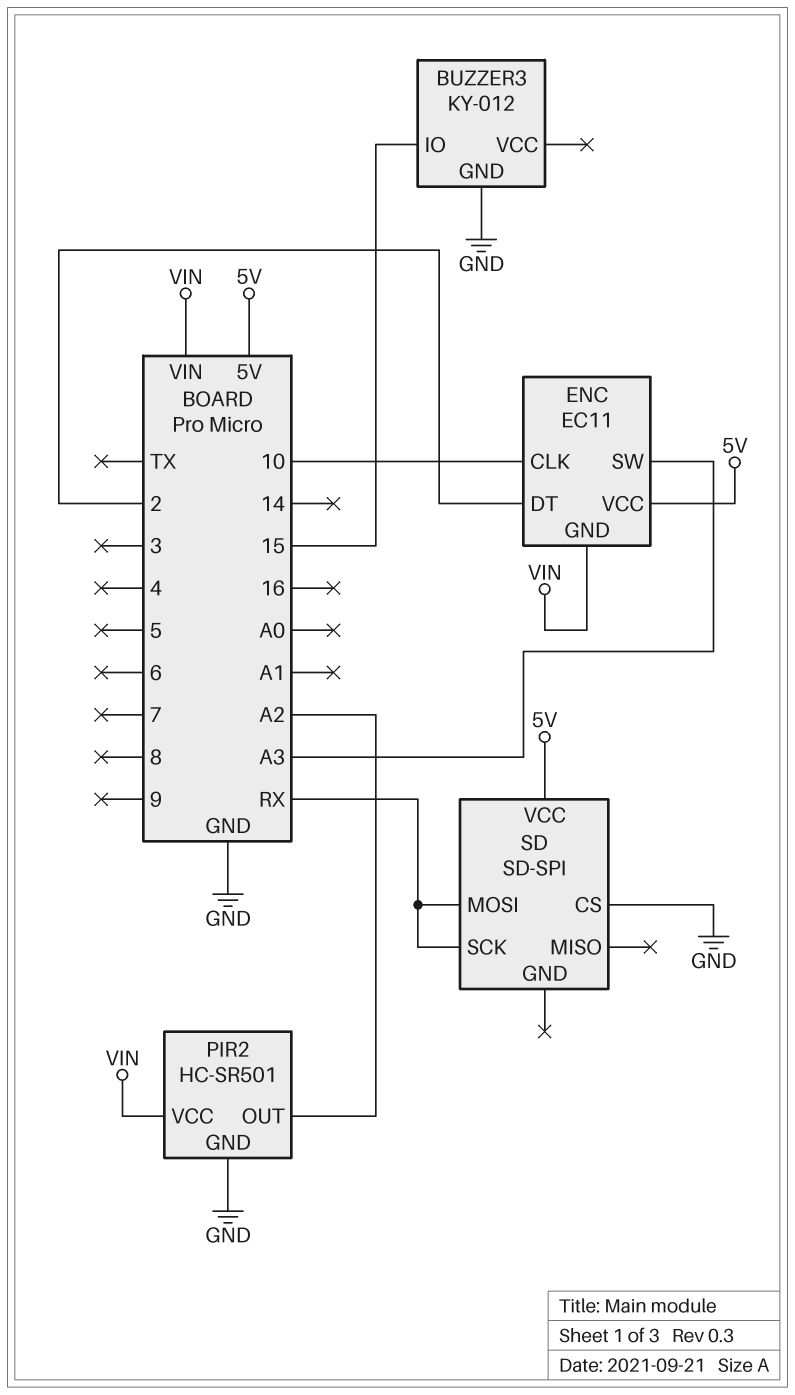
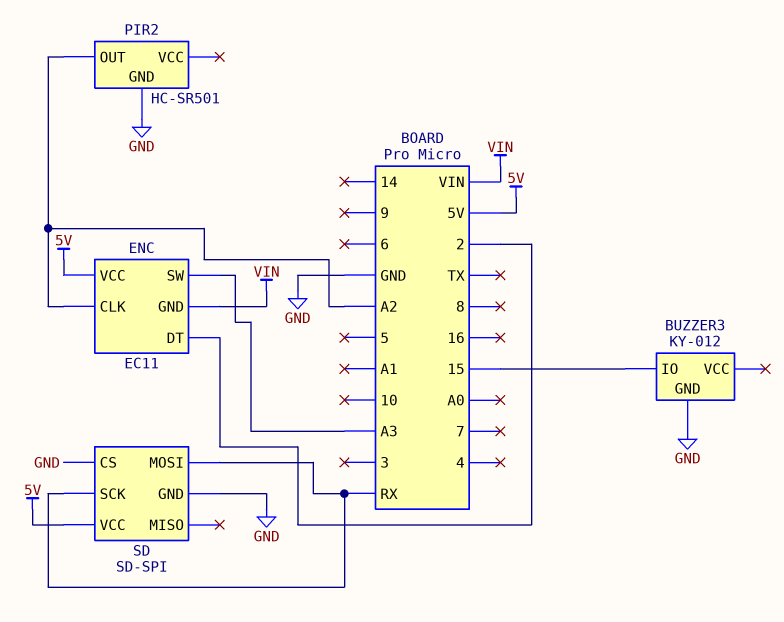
ENC pin CLK: 10 -> A2
PIR2 pin VCC: VIN -> none
SD pin GND: none -> GND

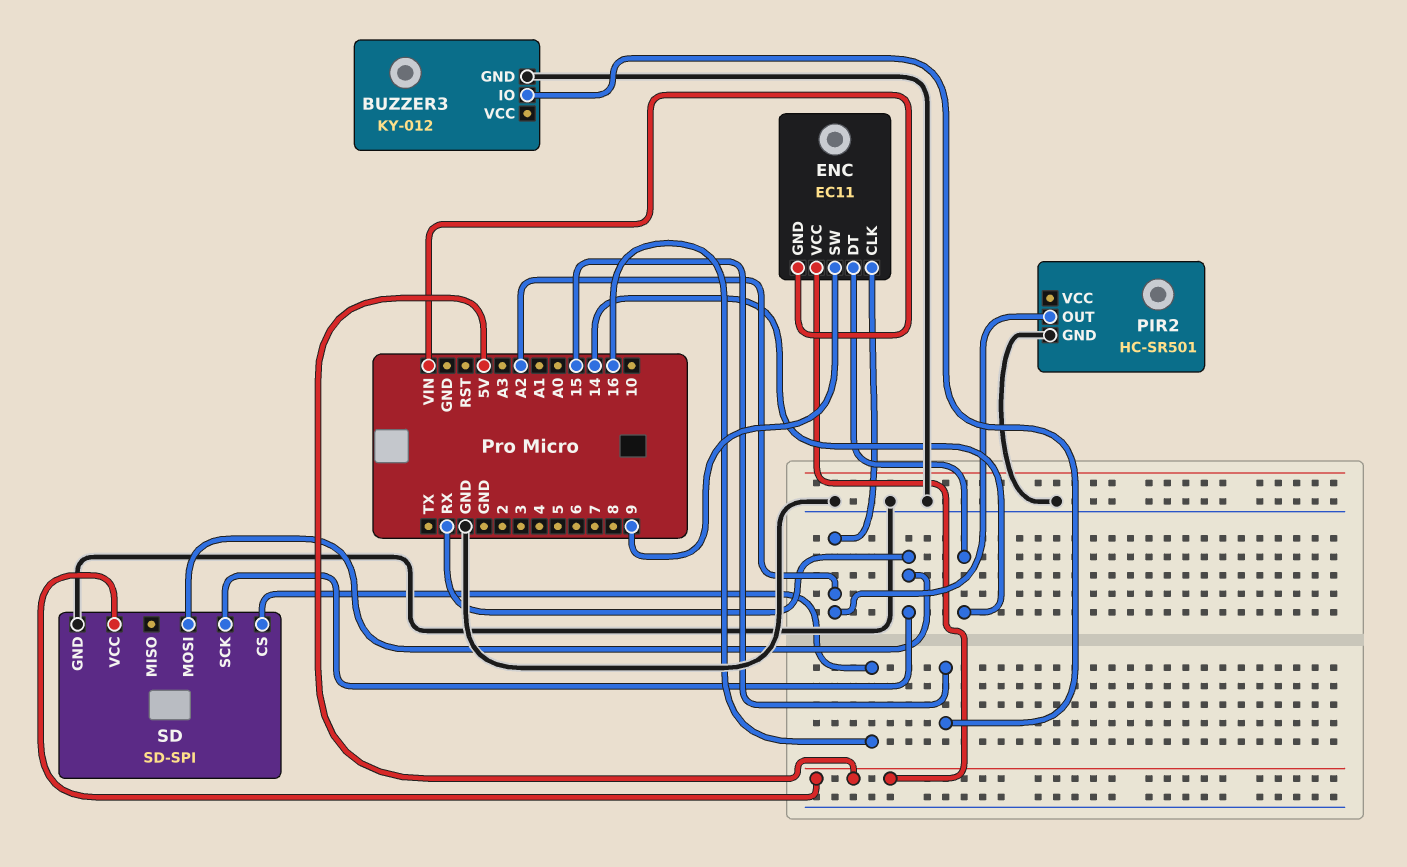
ENC pin DT: 2 -> 14
ENC pin SW: A3 -> 9
SD pin CS: GND -> 16

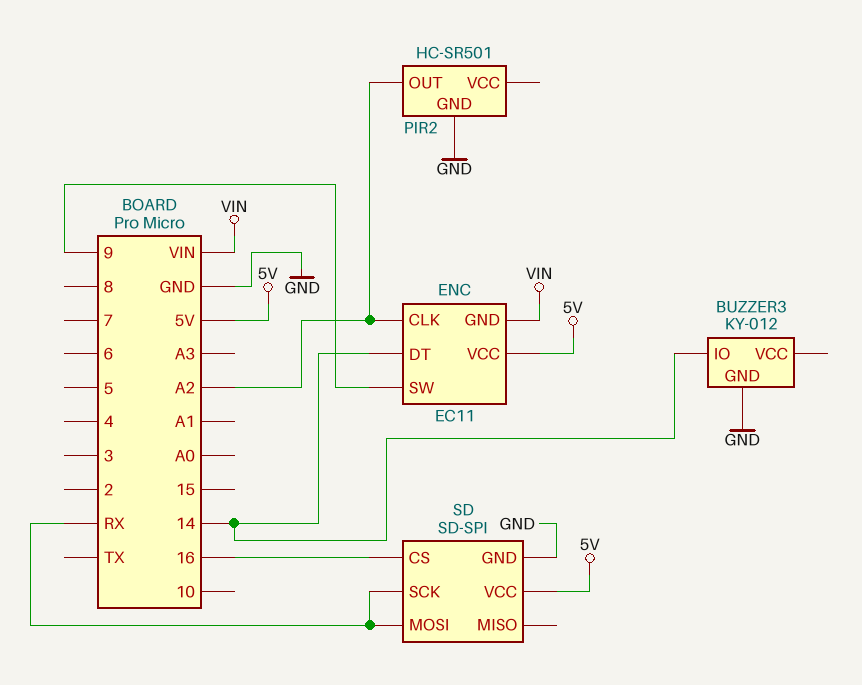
BUZZER3 pin IO: 15 -> 14

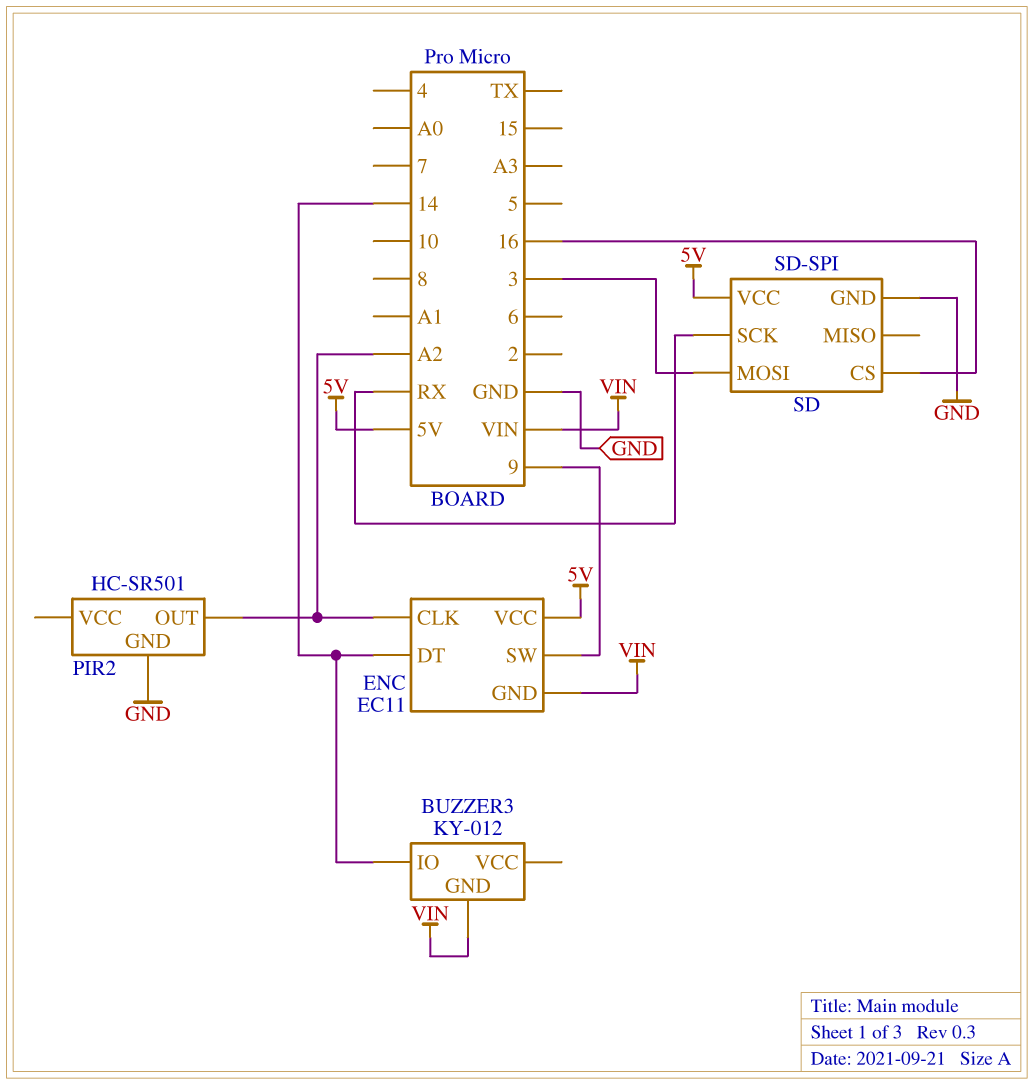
BUZZER3 pin GND: GND -> VIN
SD pin MOSI: RX -> 3

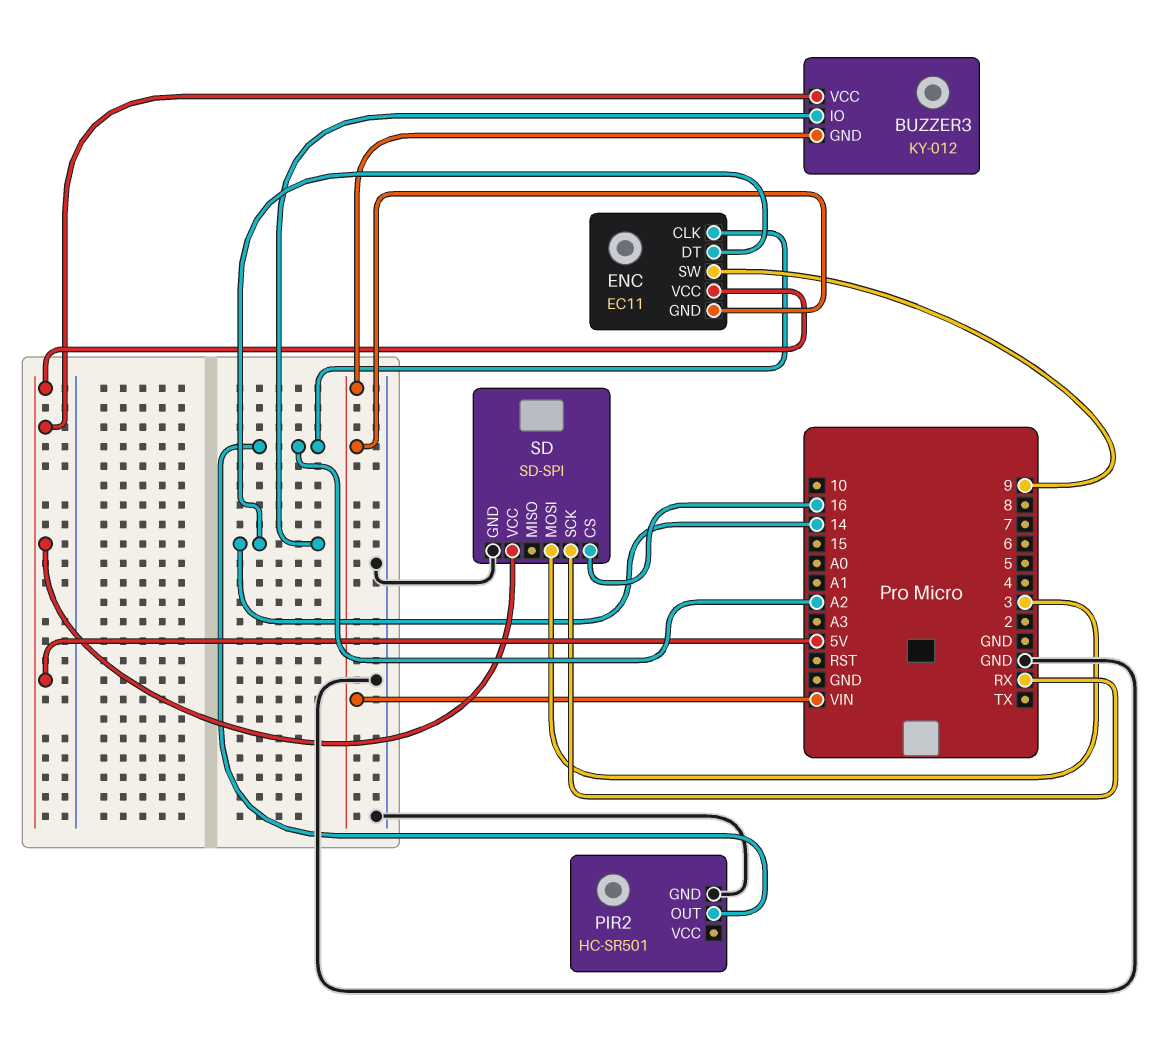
BUZZER3 pin VCC: none -> 5V

